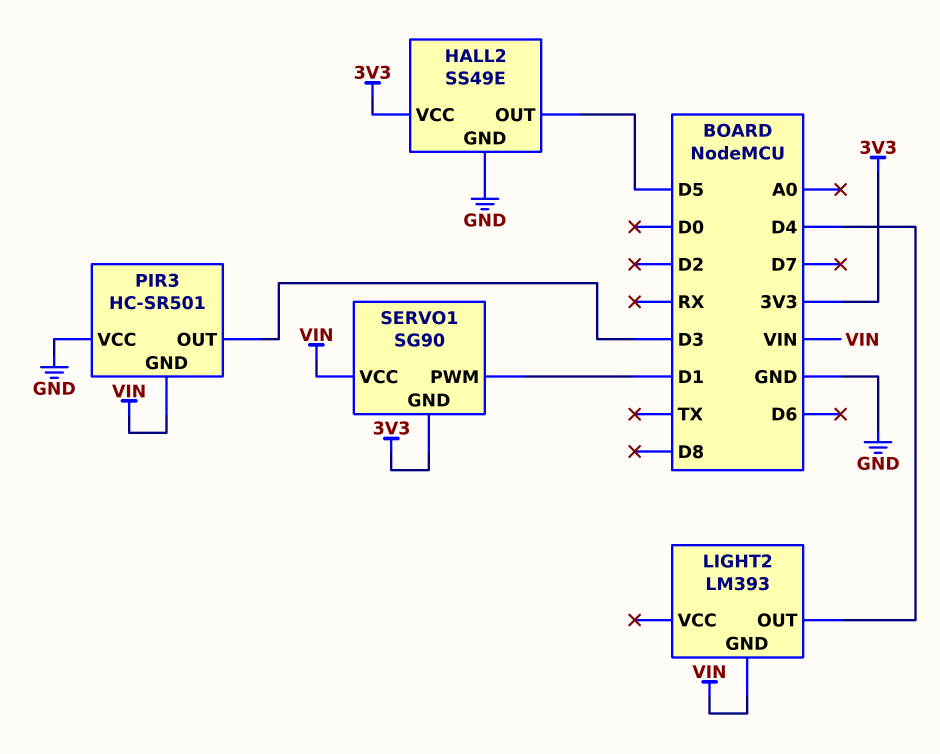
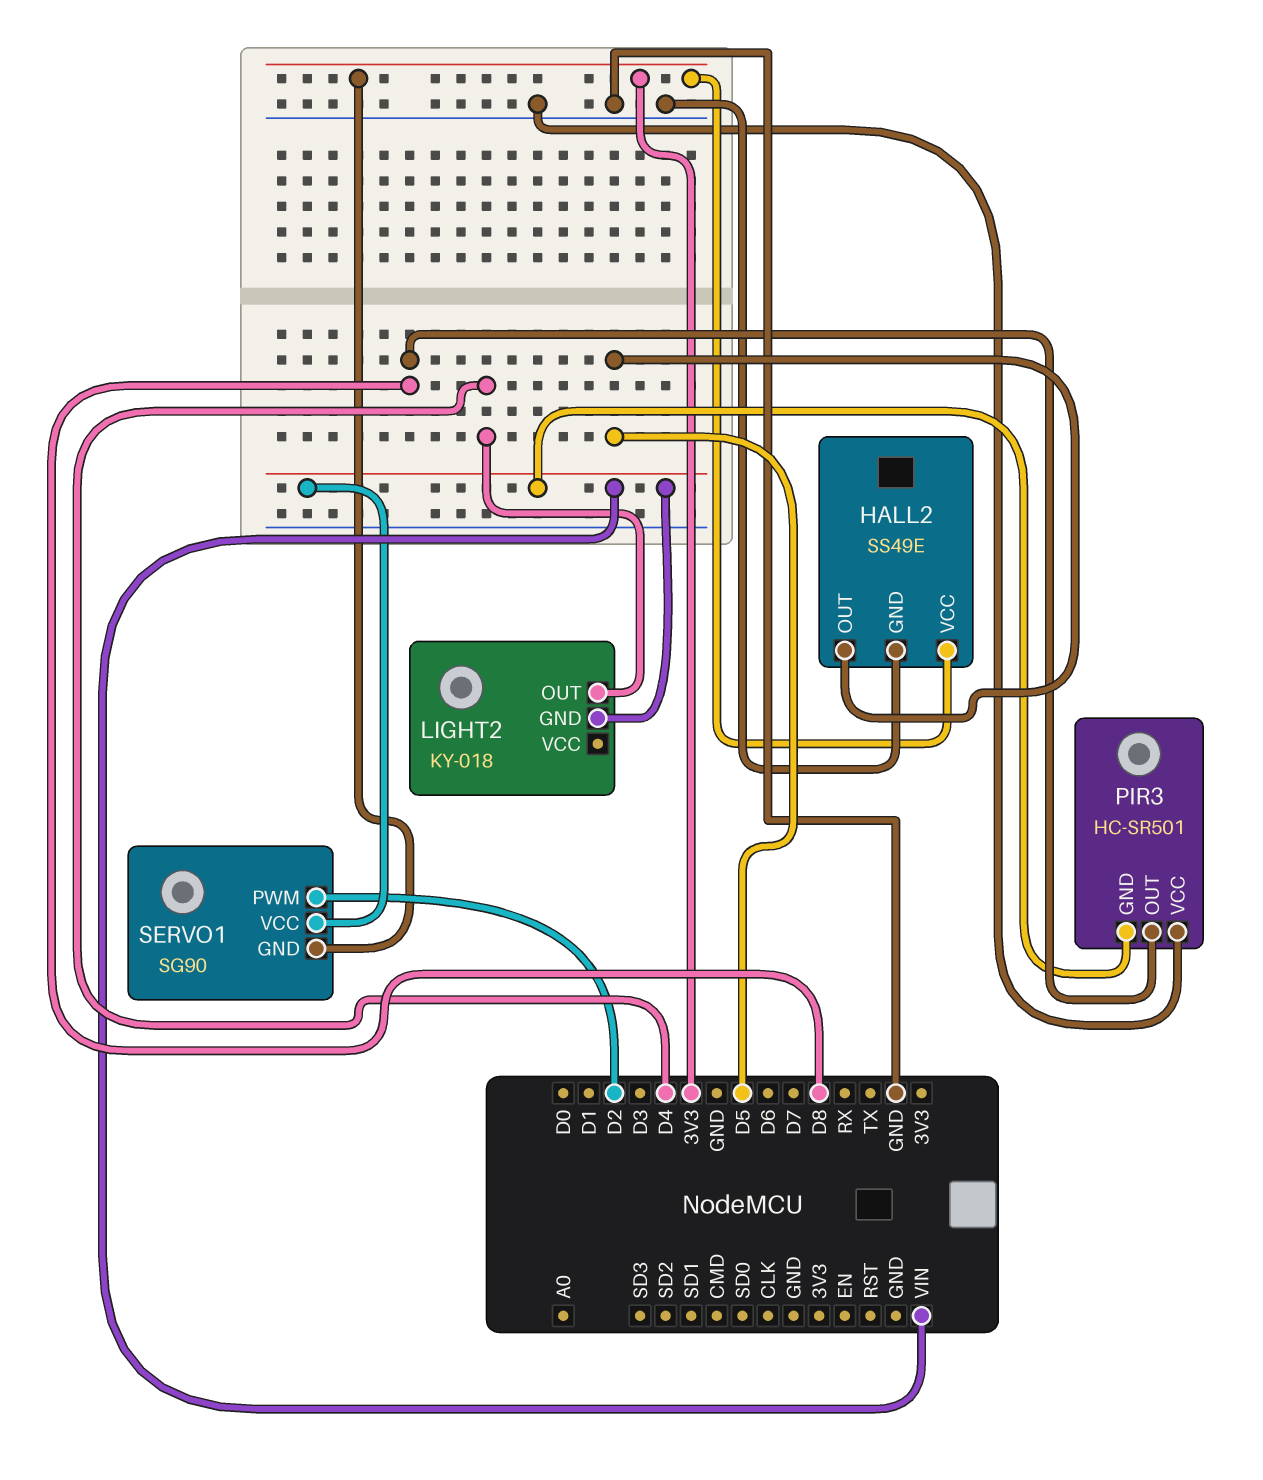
LIGHT2: LM393 -> KY-018
PIR3 pin OUT: D3 -> D8
SERVO1 pin PWM: D1 -> D2

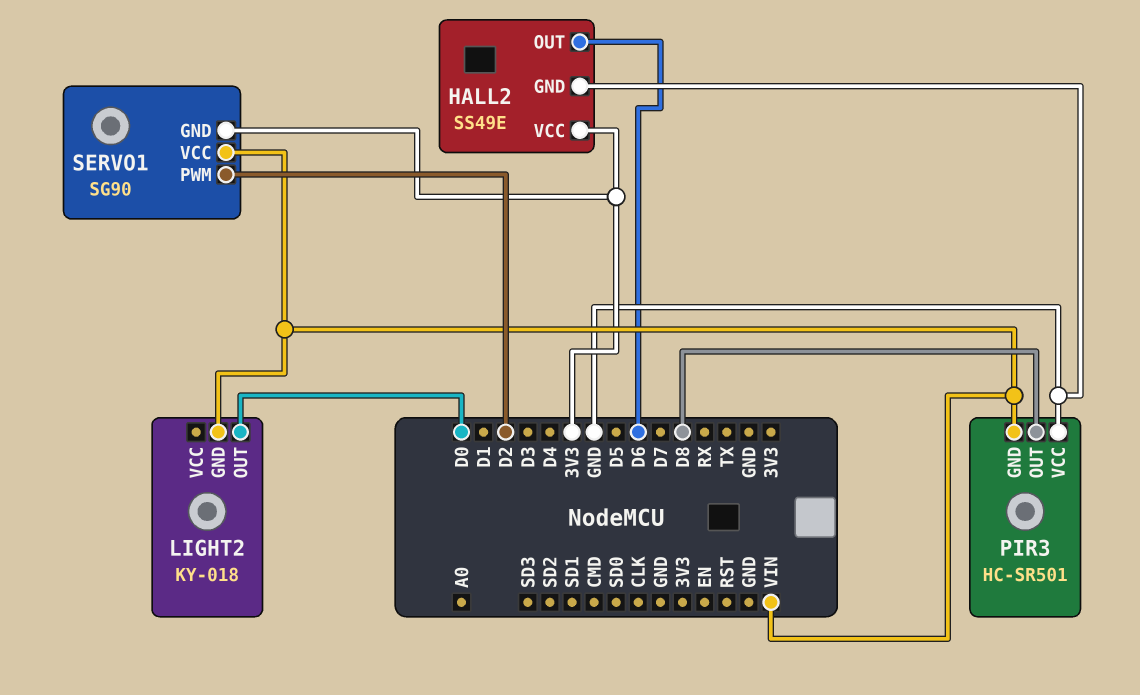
HALL2 pin OUT: D5 -> D6
LIGHT2 pin OUT: D4 -> D0

